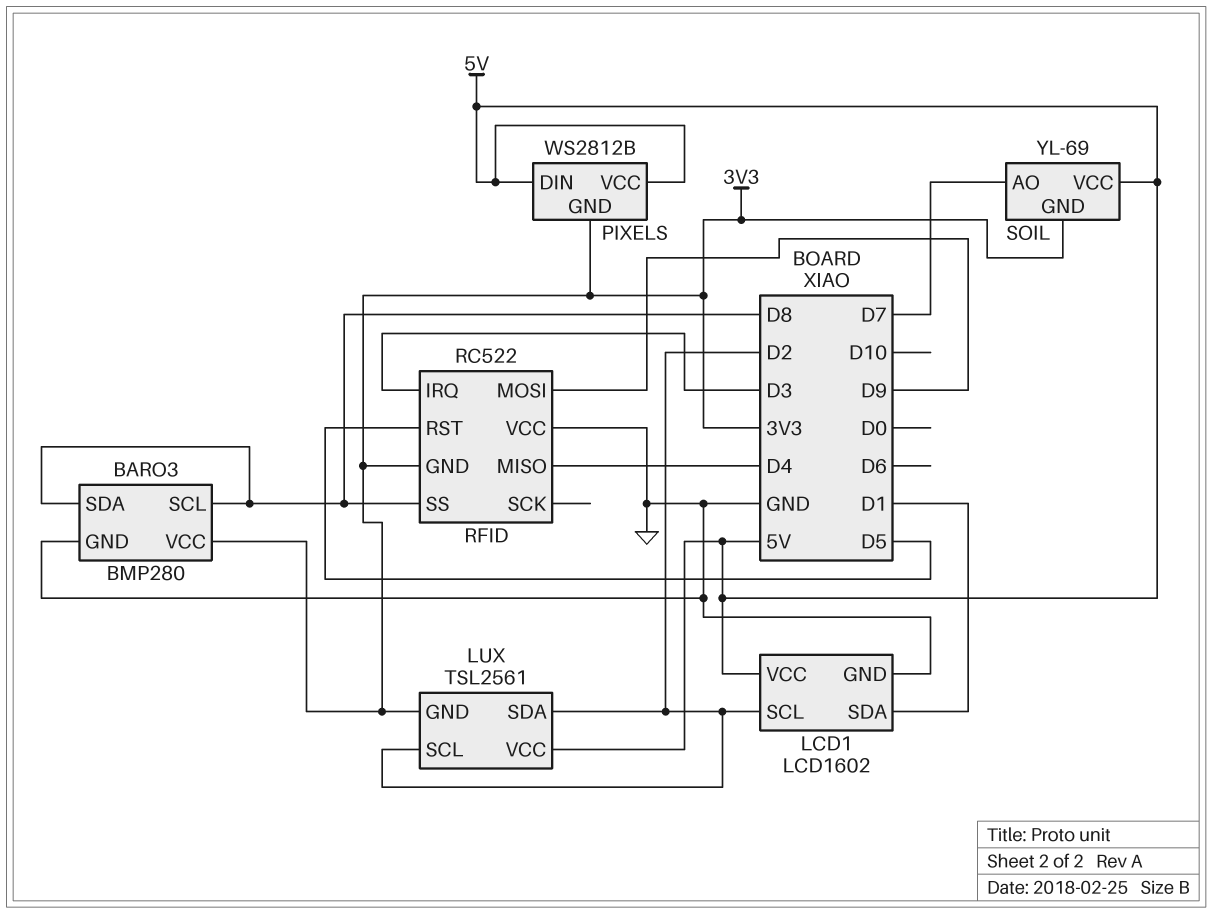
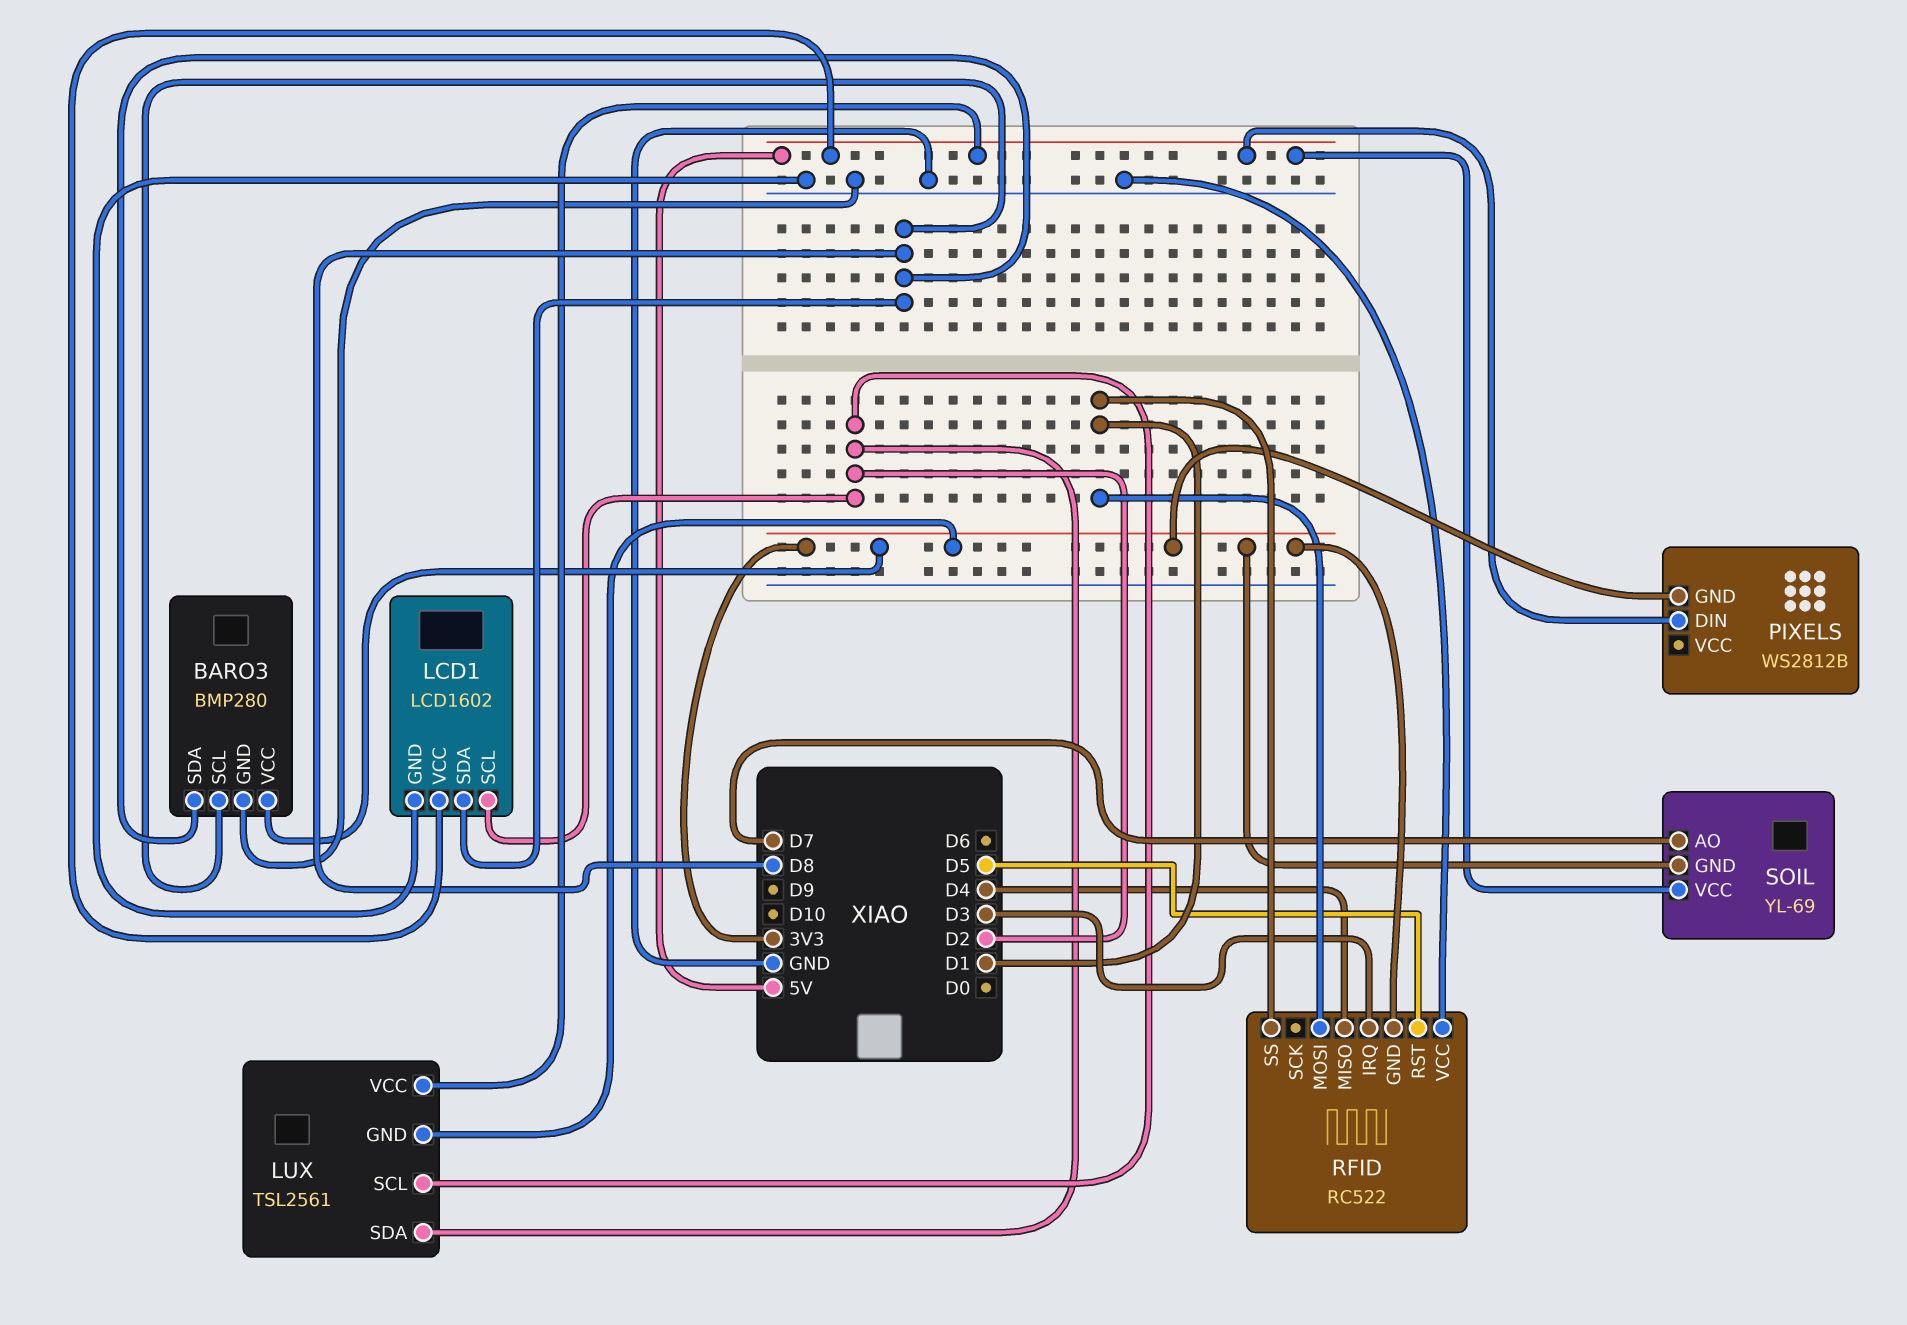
LCD1 pin SDA: D1 -> D8
PIXELS pin VCC: 5V -> none
RFID pin MOSI: D9 -> D1
RFID pin SS: D8 -> D1

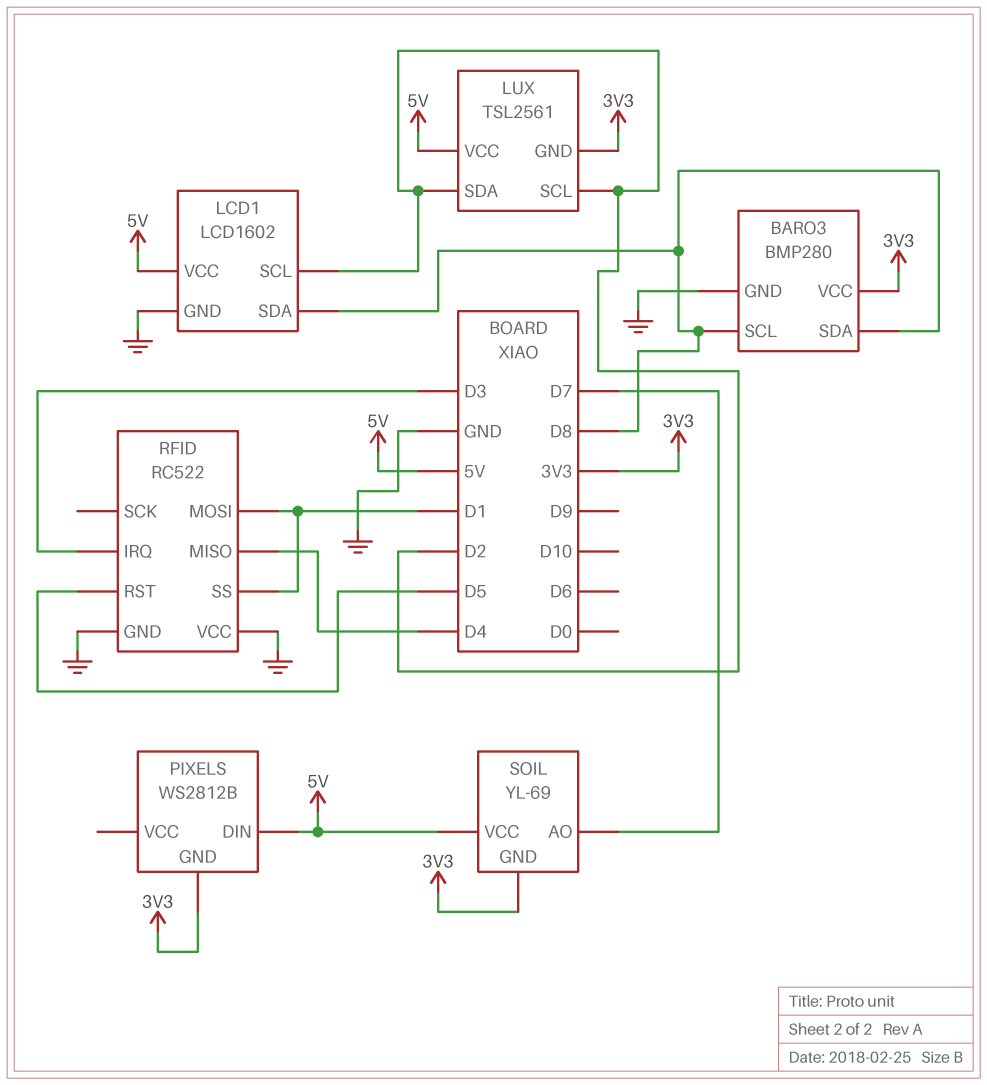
RFID pin GND: 3V3 -> GND

